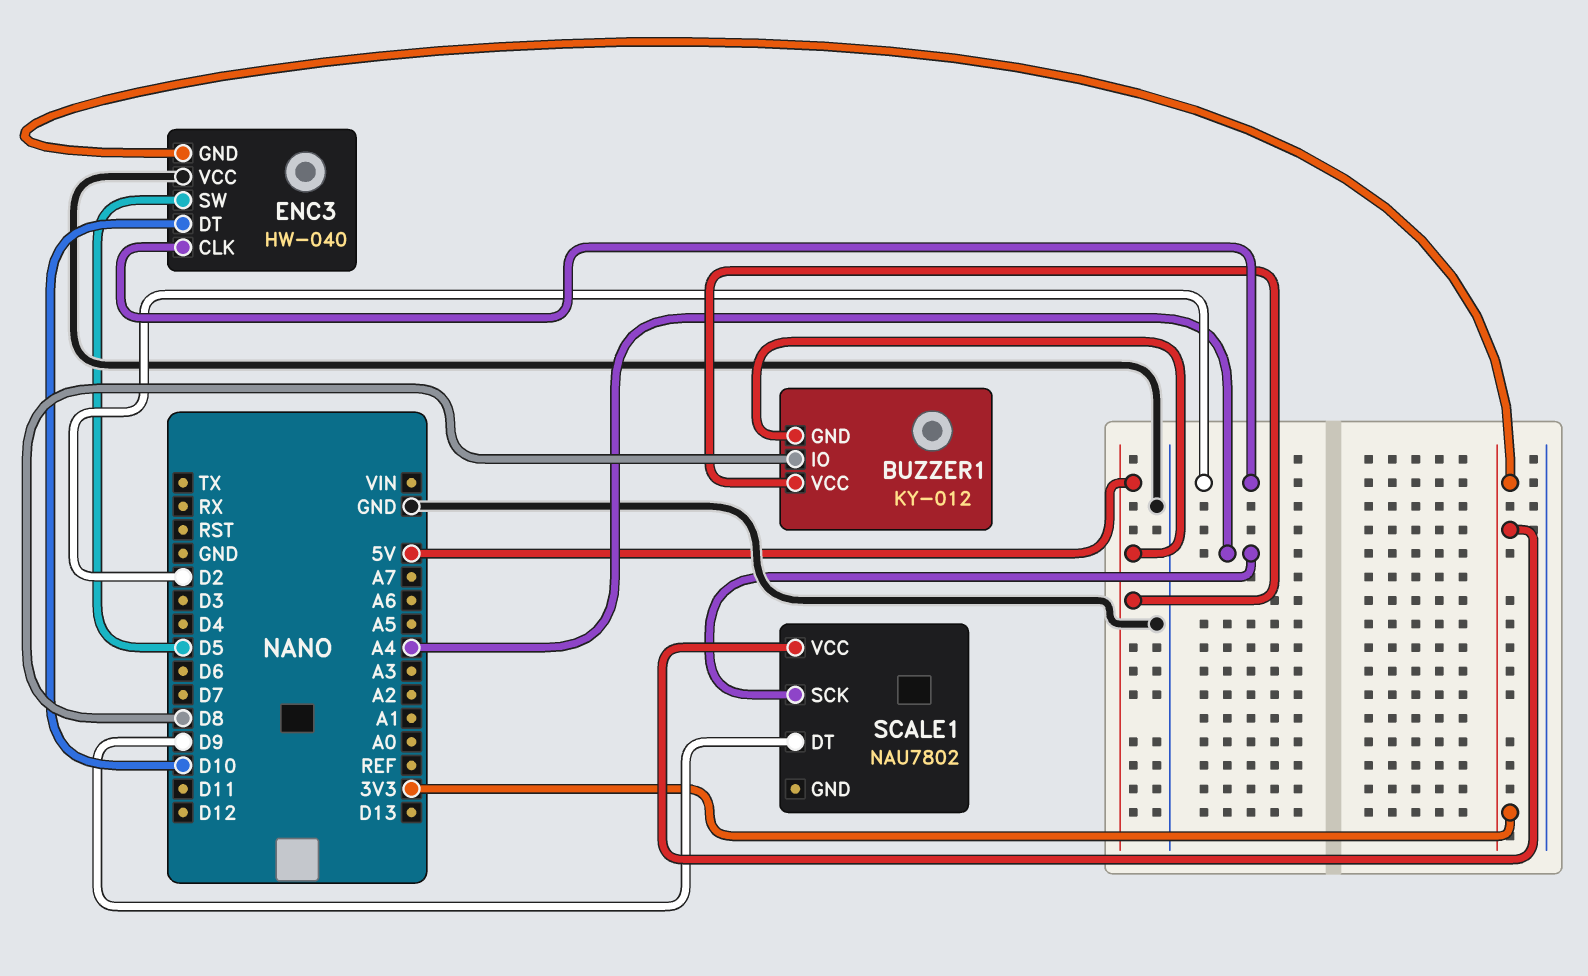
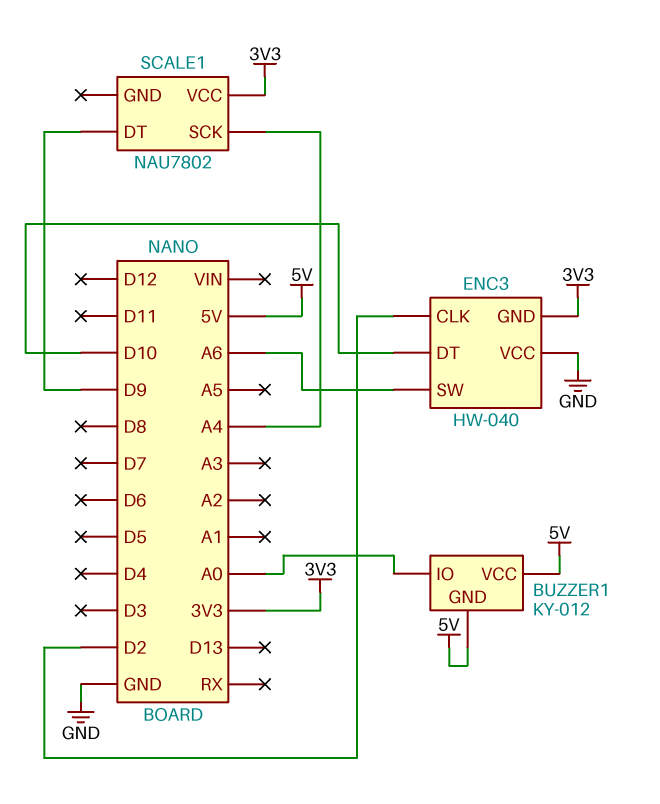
BUZZER1 pin IO: D8 -> A0
ENC3 pin SW: D5 -> A6

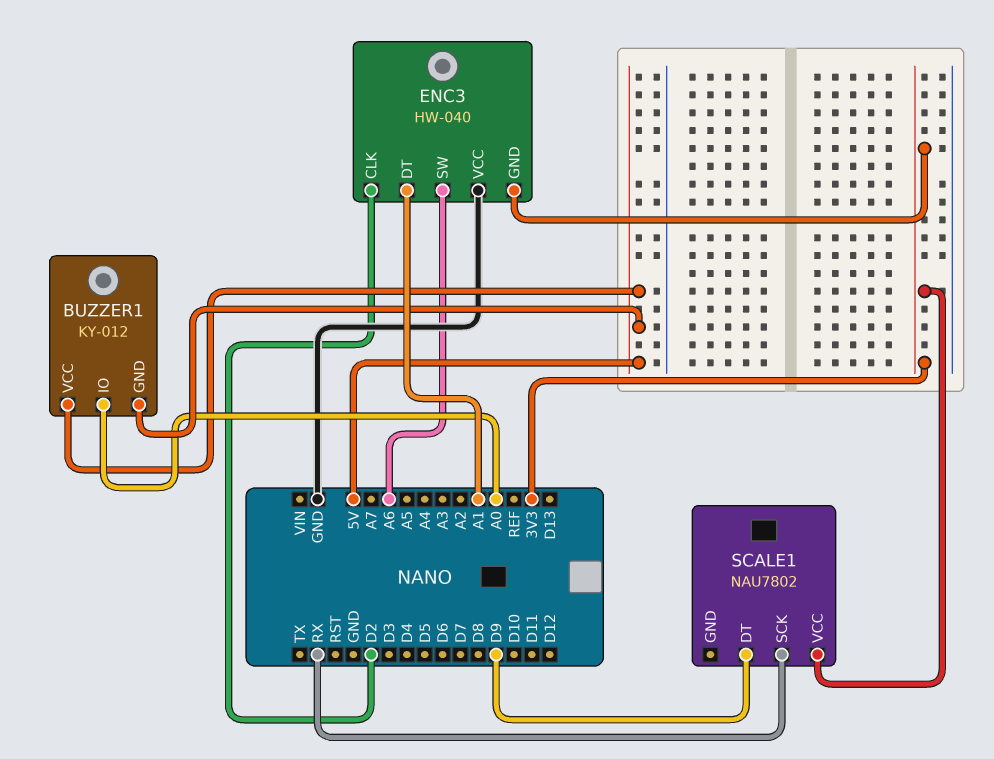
ENC3 pin DT: D10 -> A1
SCALE1 pin SCK: A4 -> RX

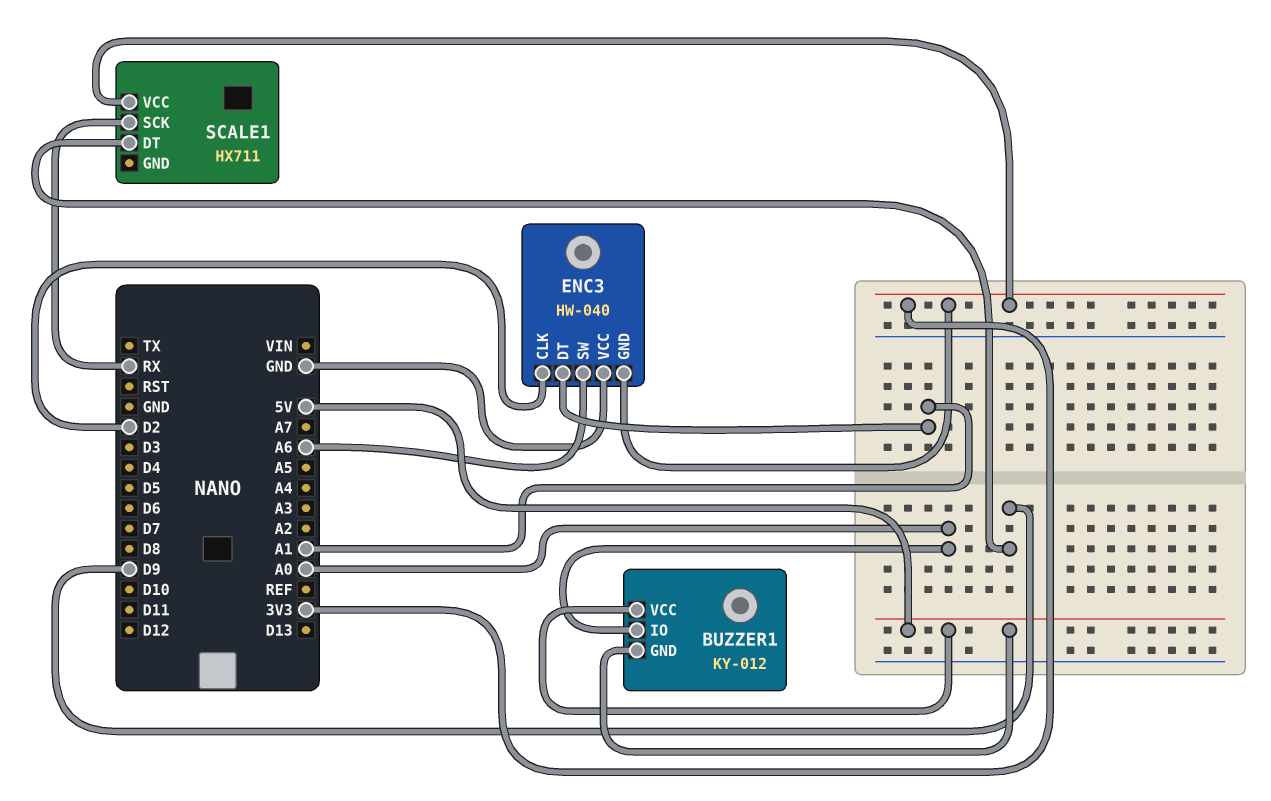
SCALE1: NAU7802 -> HX711

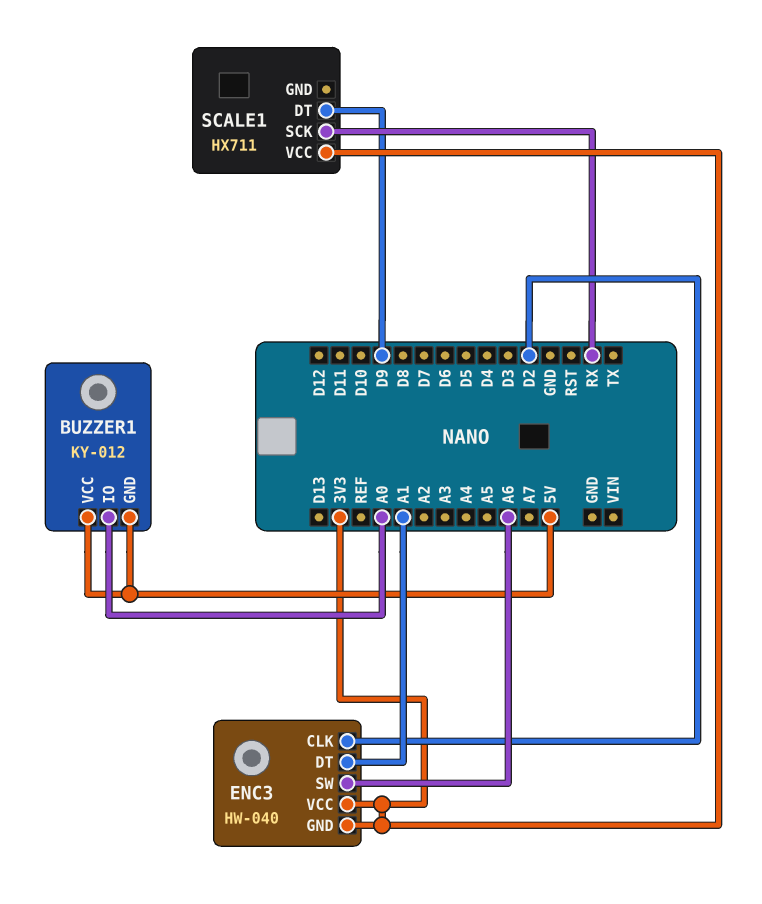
ENC3 pin VCC: GND -> 3V3

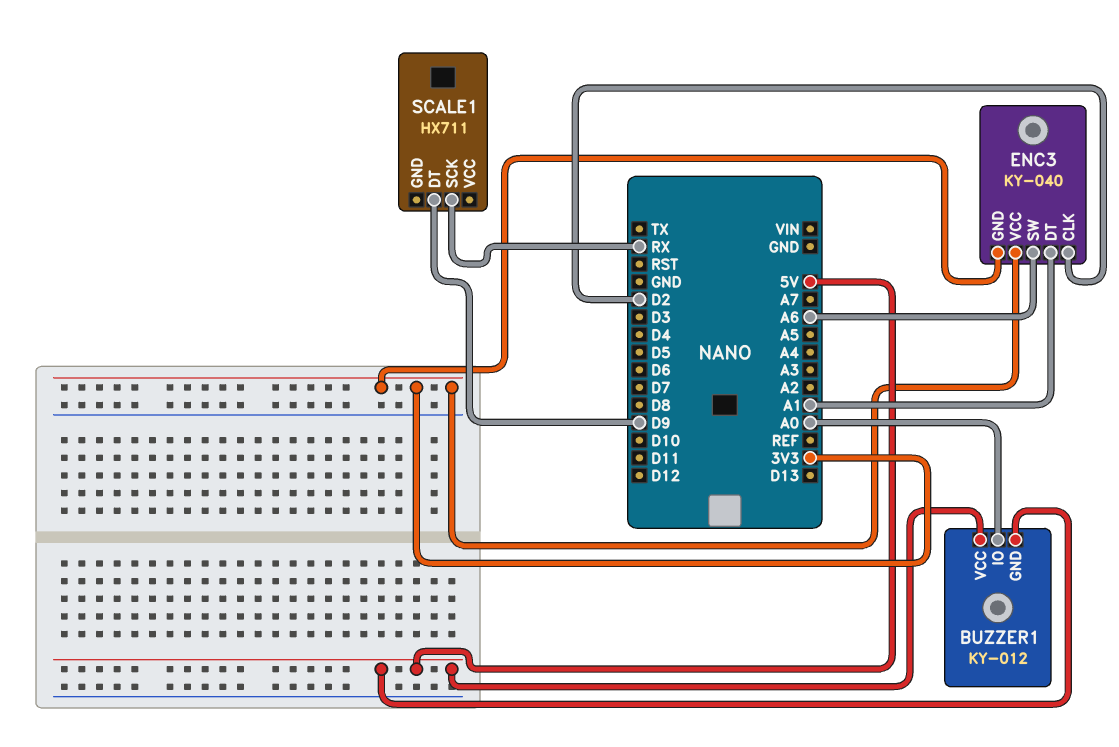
ENC3: HW-040 -> KY-040
SCALE1 pin VCC: 3V3 -> none

